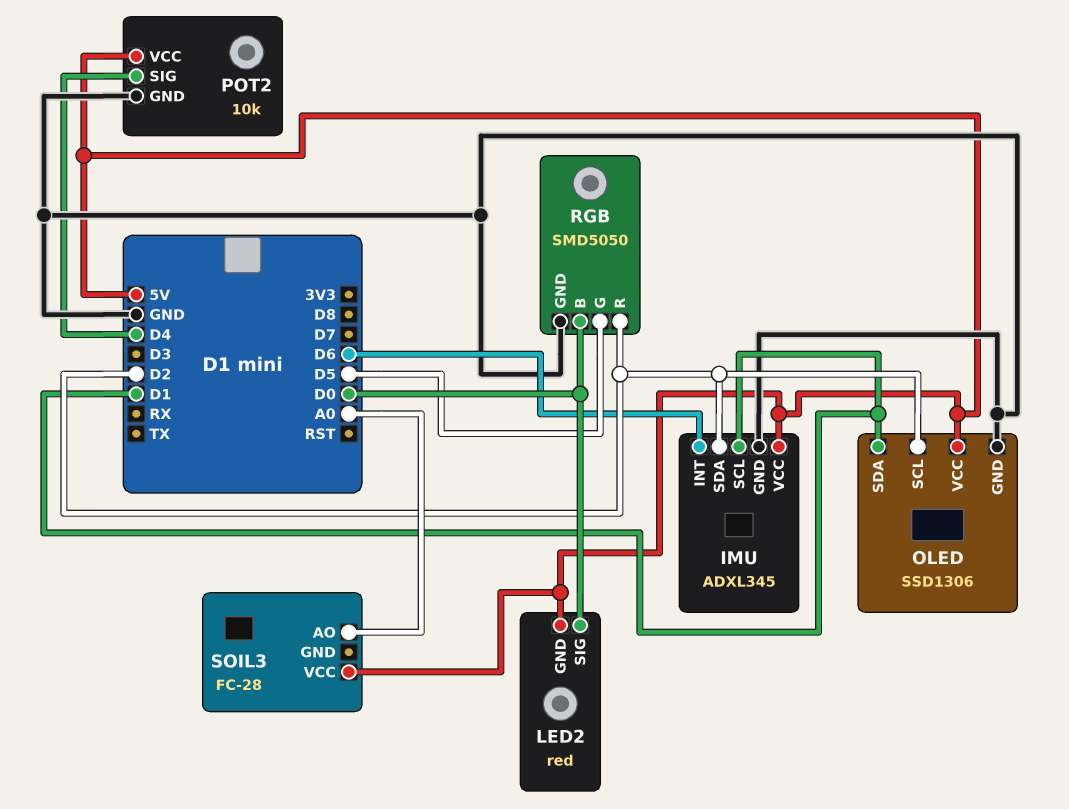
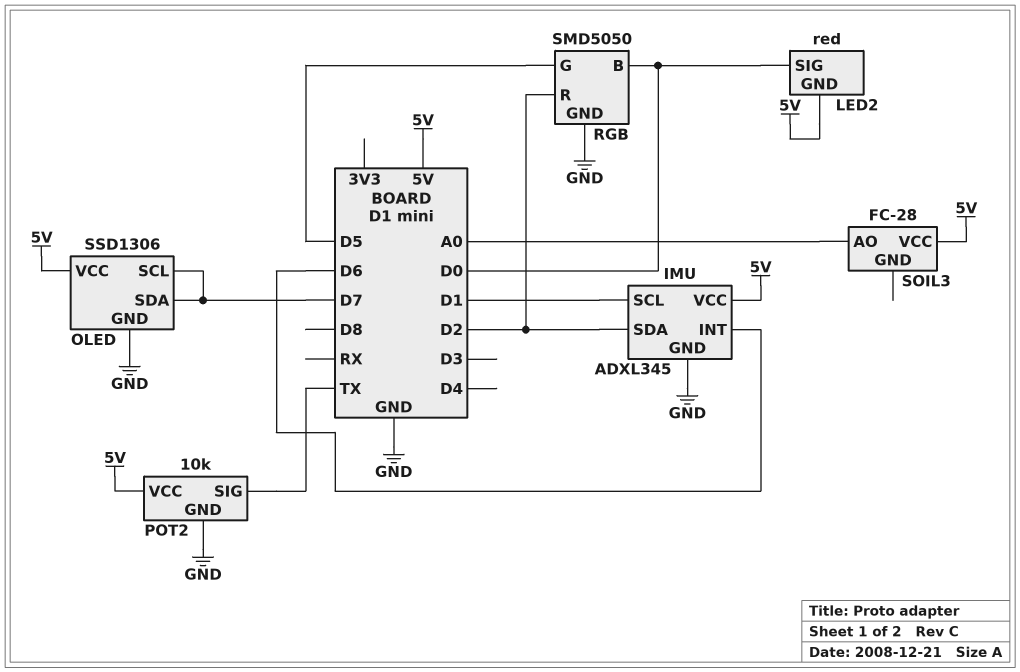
OLED pin SCL: D2 -> D7
OLED pin SDA: D1 -> D7
POT2 pin SIG: D4 -> TX

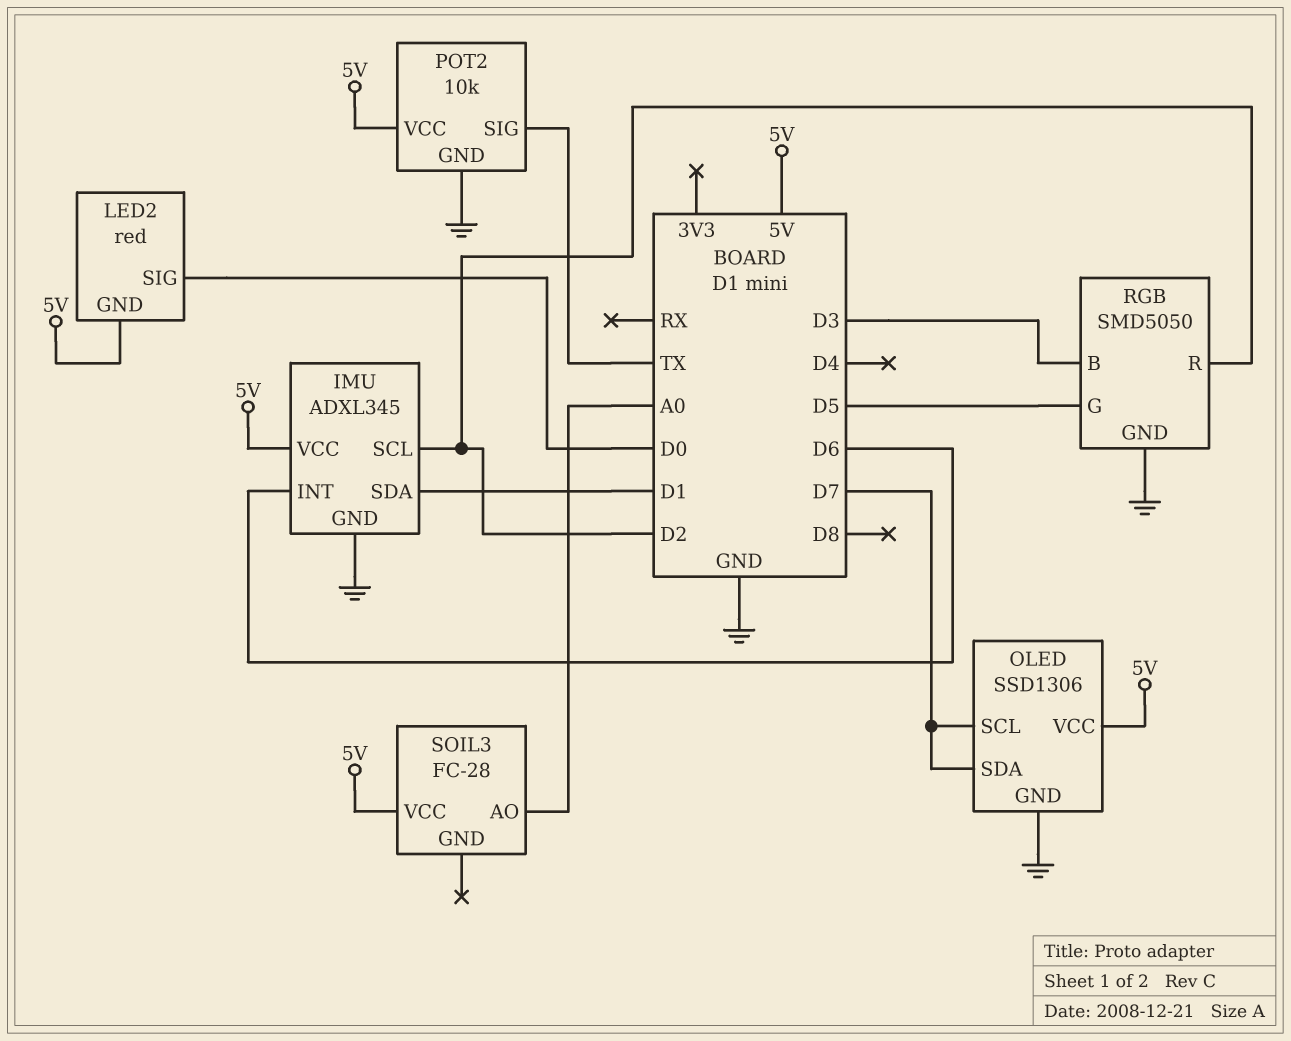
IMU pin SCL: D1 -> D2
IMU pin SDA: D2 -> D1
RGB pin B: D0 -> D3

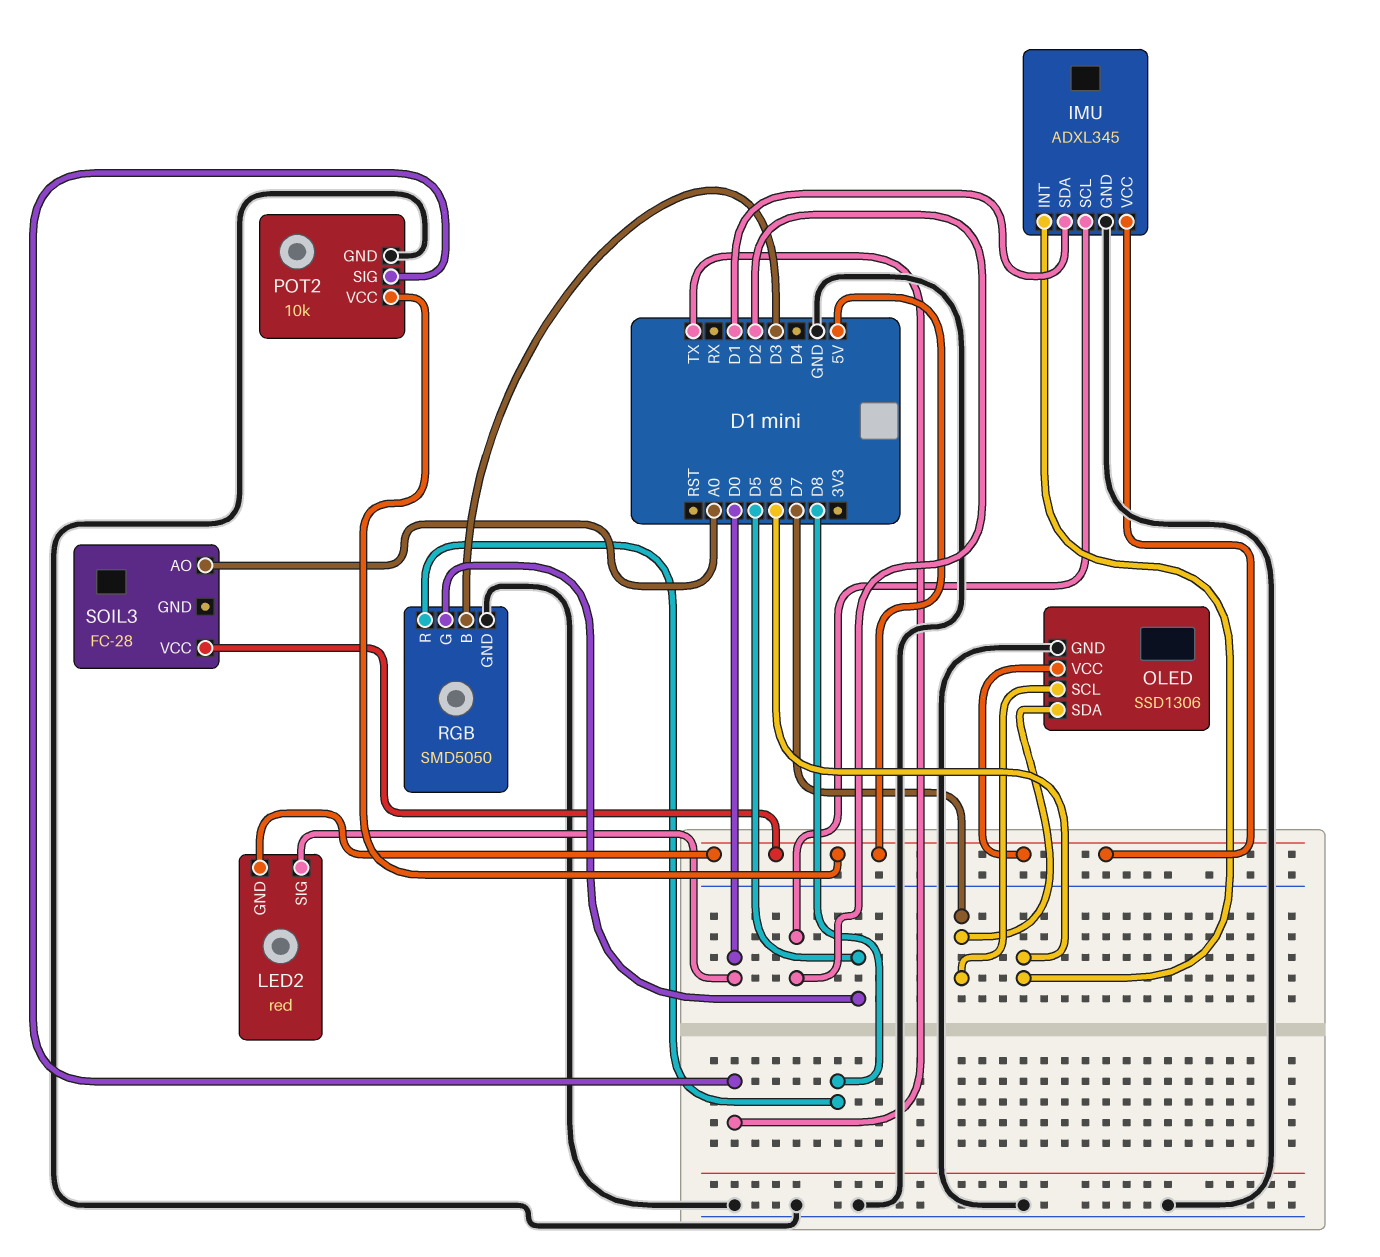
RGB pin R: D2 -> D8

